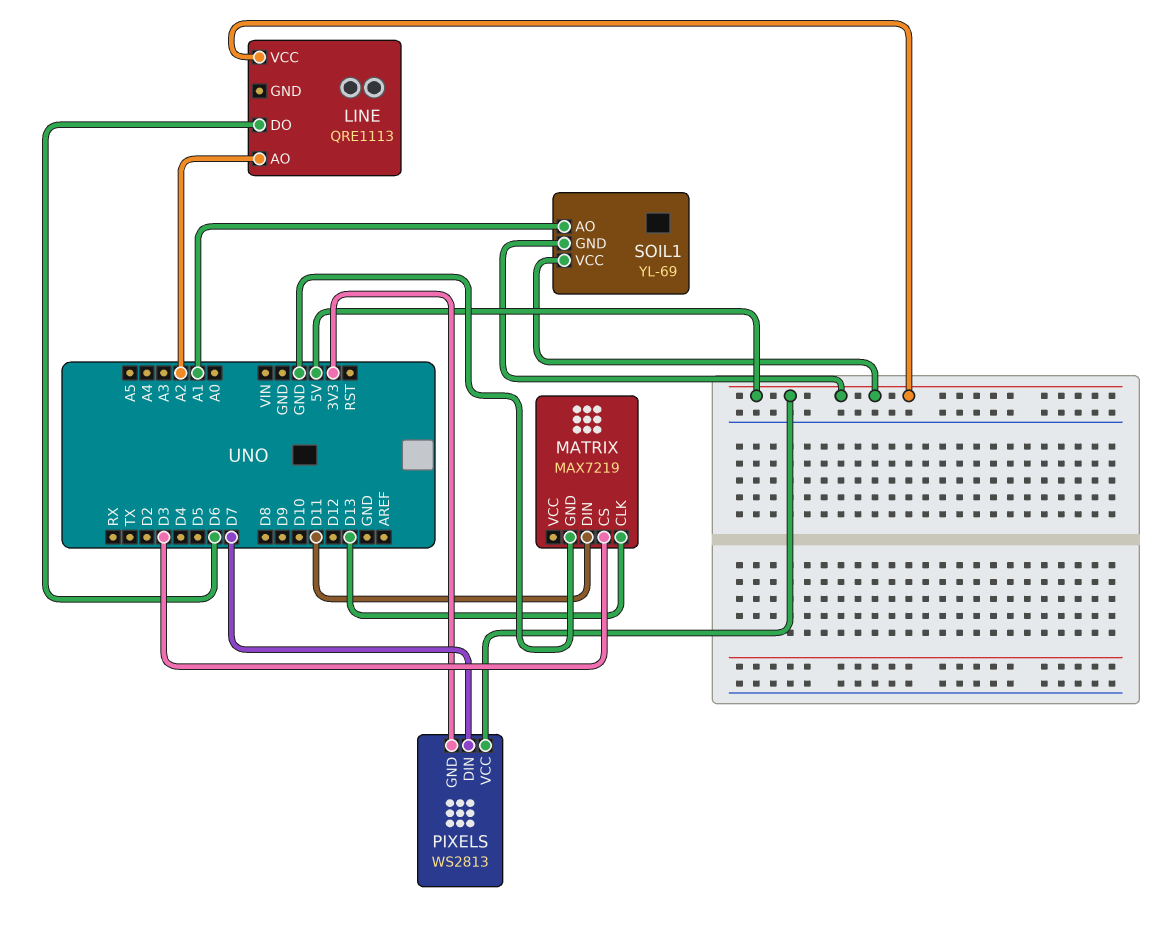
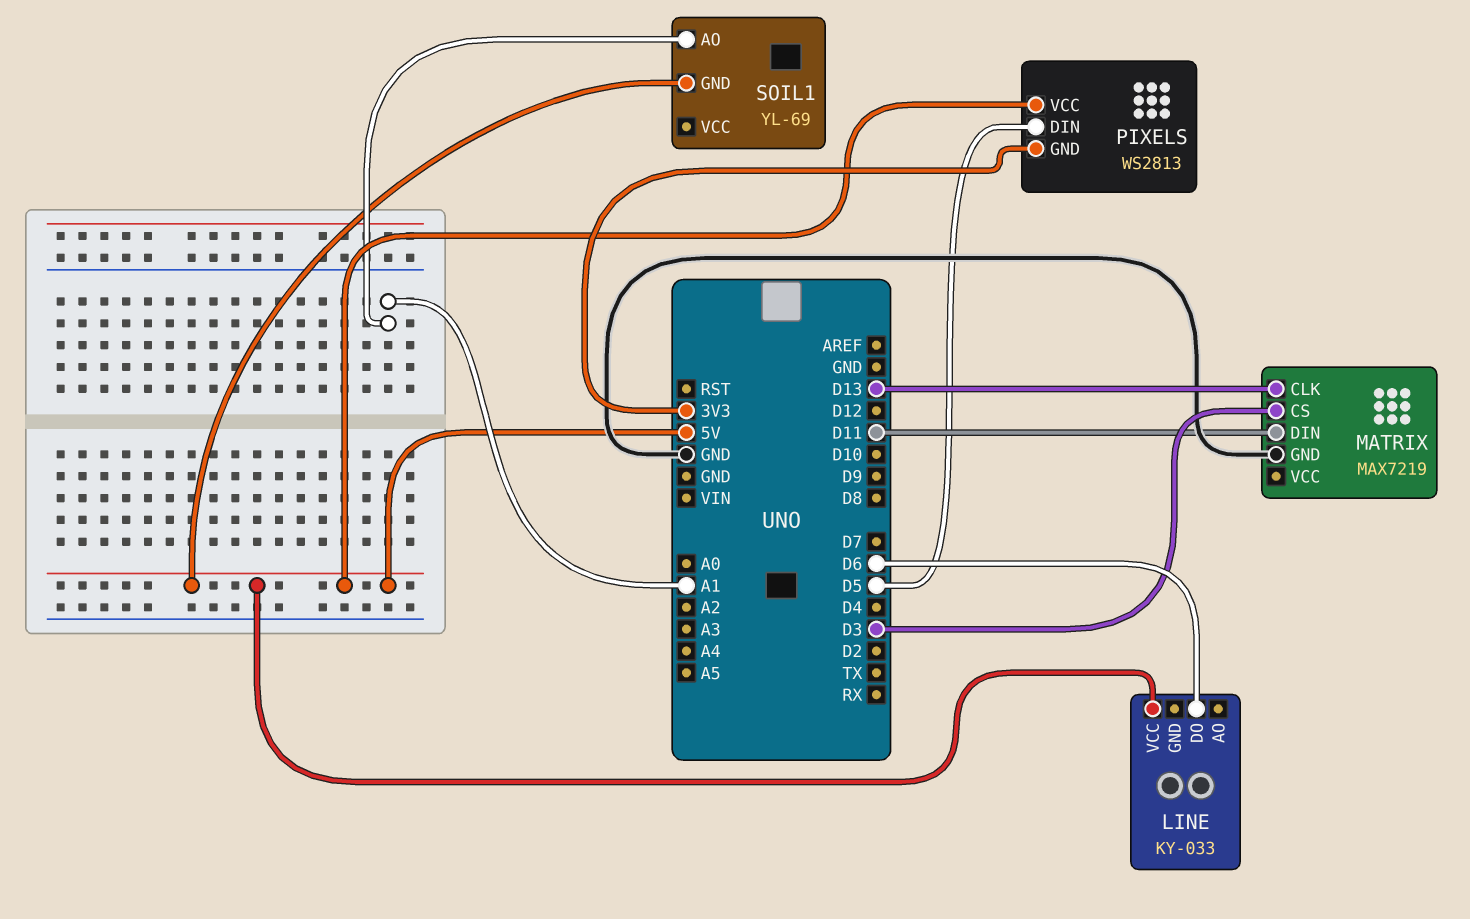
LINE: QRE1113 -> KY-033
LINE pin AO: A2 -> none
PIXELS pin DIN: D7 -> D5
SOIL1 pin VCC: 5V -> none

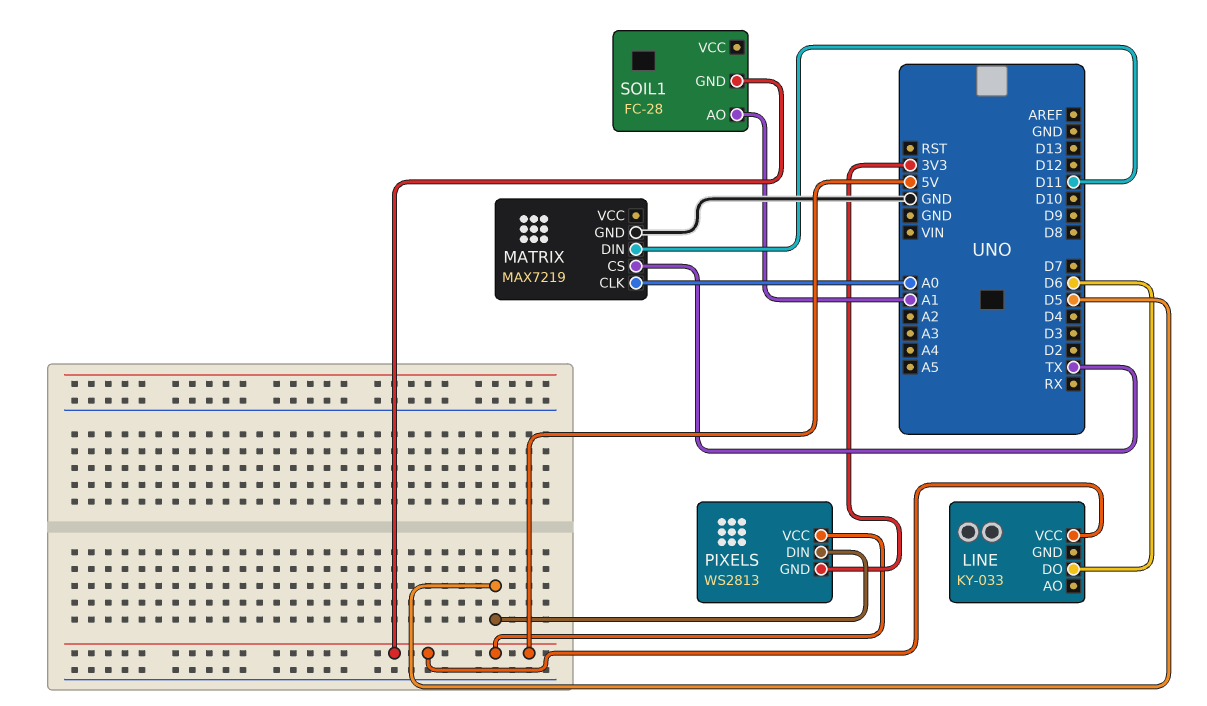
MATRIX pin CLK: D13 -> A0
MATRIX pin CS: D3 -> TX
SOIL1: YL-69 -> FC-28

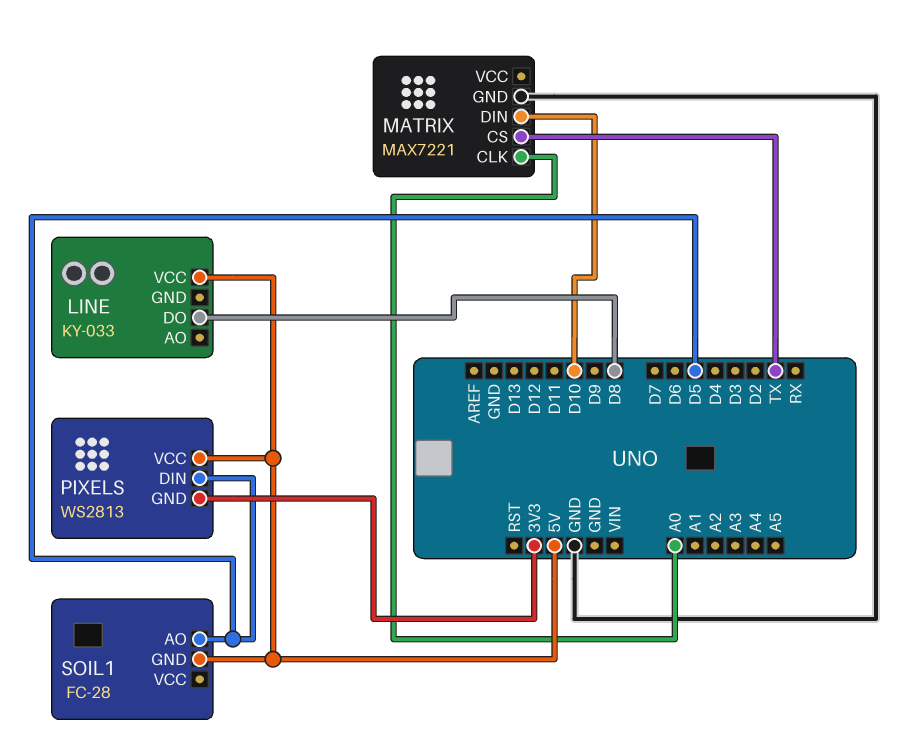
LINE pin DO: D6 -> D8
MATRIX: MAX7219 -> MAX7221
MATRIX pin DIN: D11 -> D10
SOIL1 pin AO: A1 -> D5

